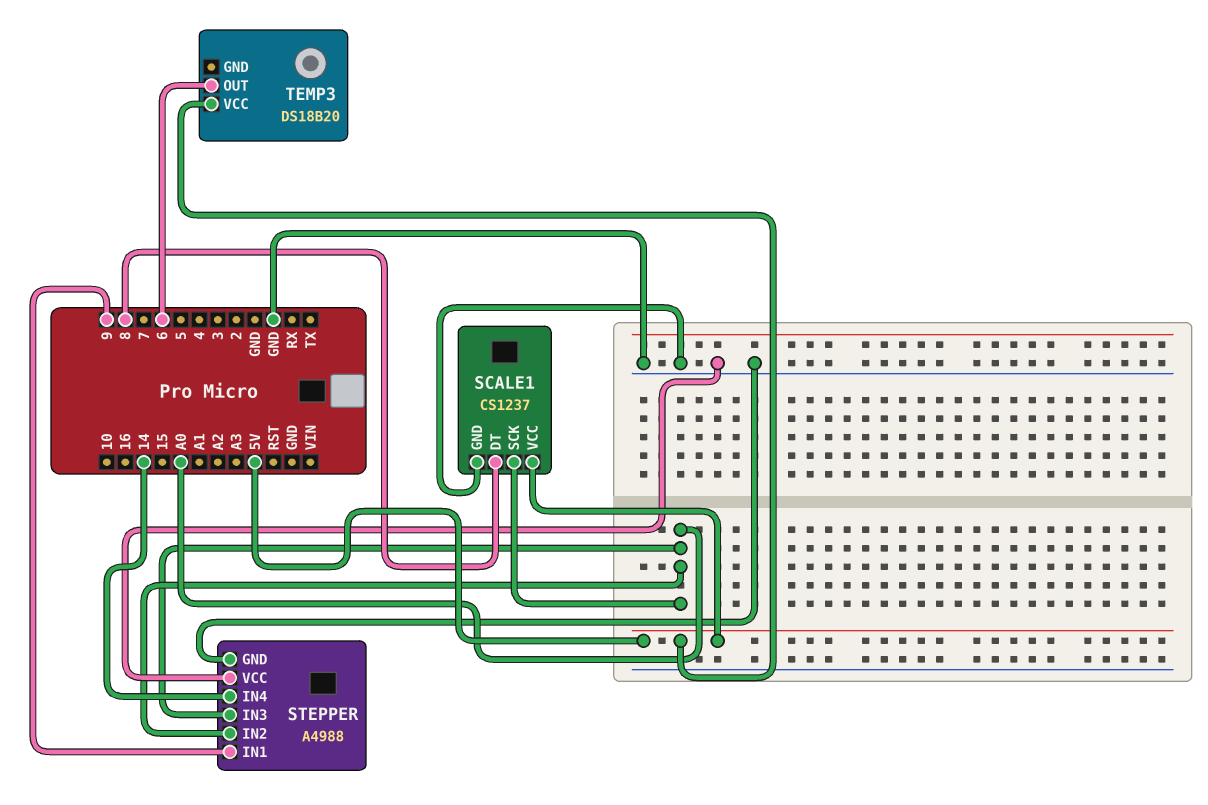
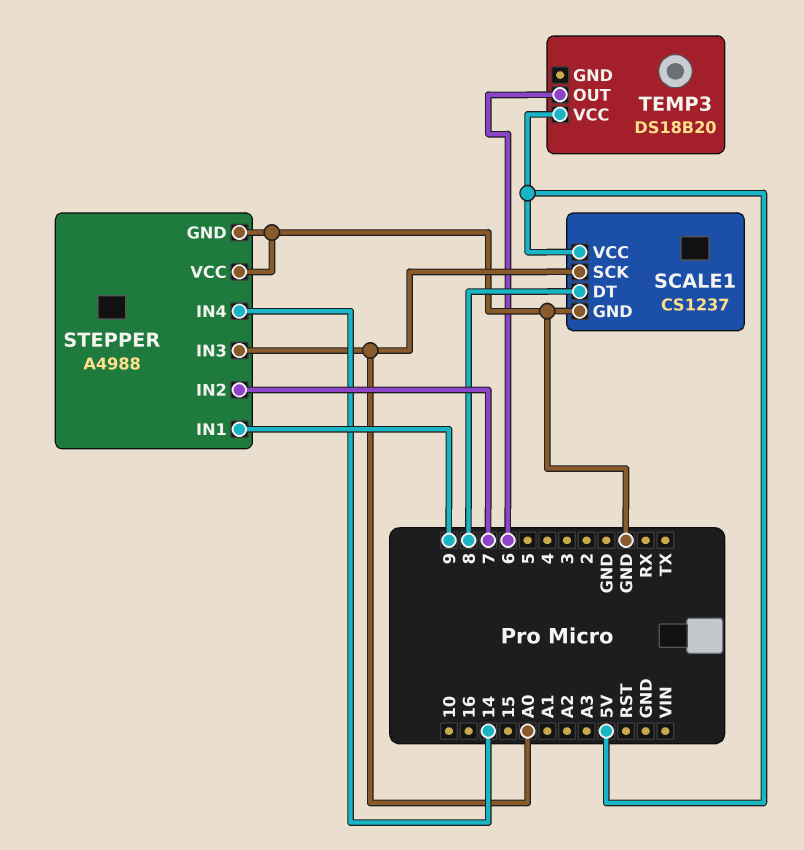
STEPPER pin IN2: A0 -> 7

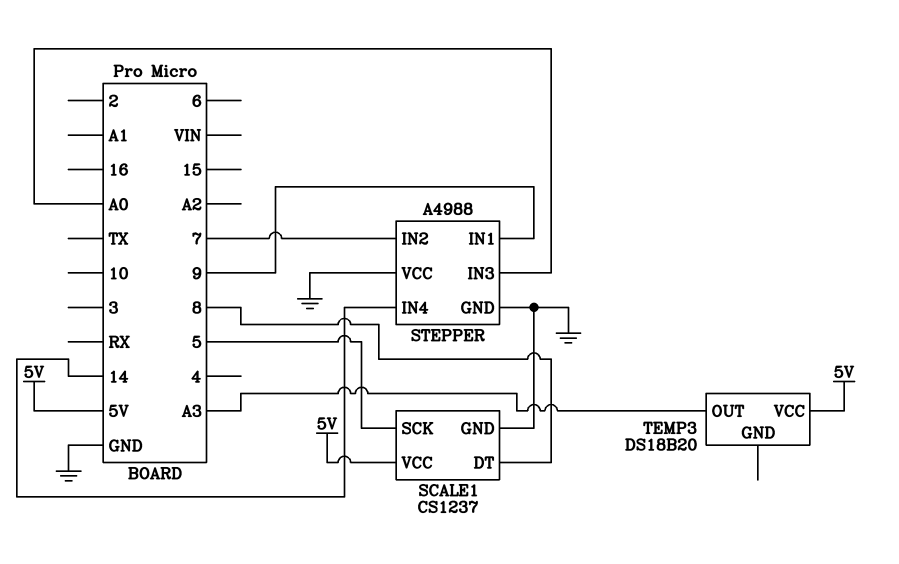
SCALE1 pin SCK: A0 -> 5
TEMP3 pin OUT: 6 -> A3

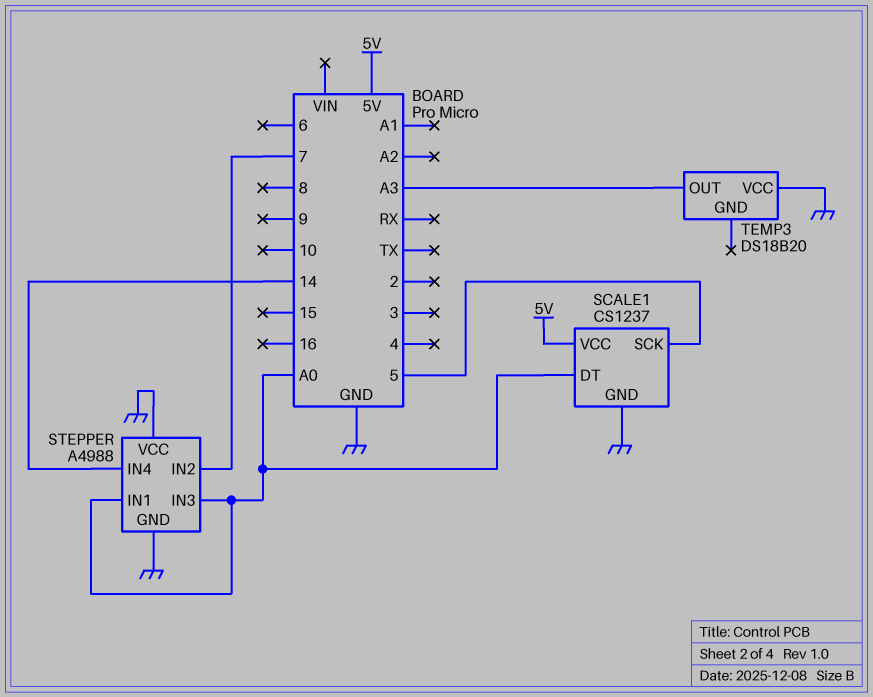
SCALE1 pin DT: 8 -> A0
STEPPER pin IN1: 9 -> A0
TEMP3 pin VCC: 5V -> GND

